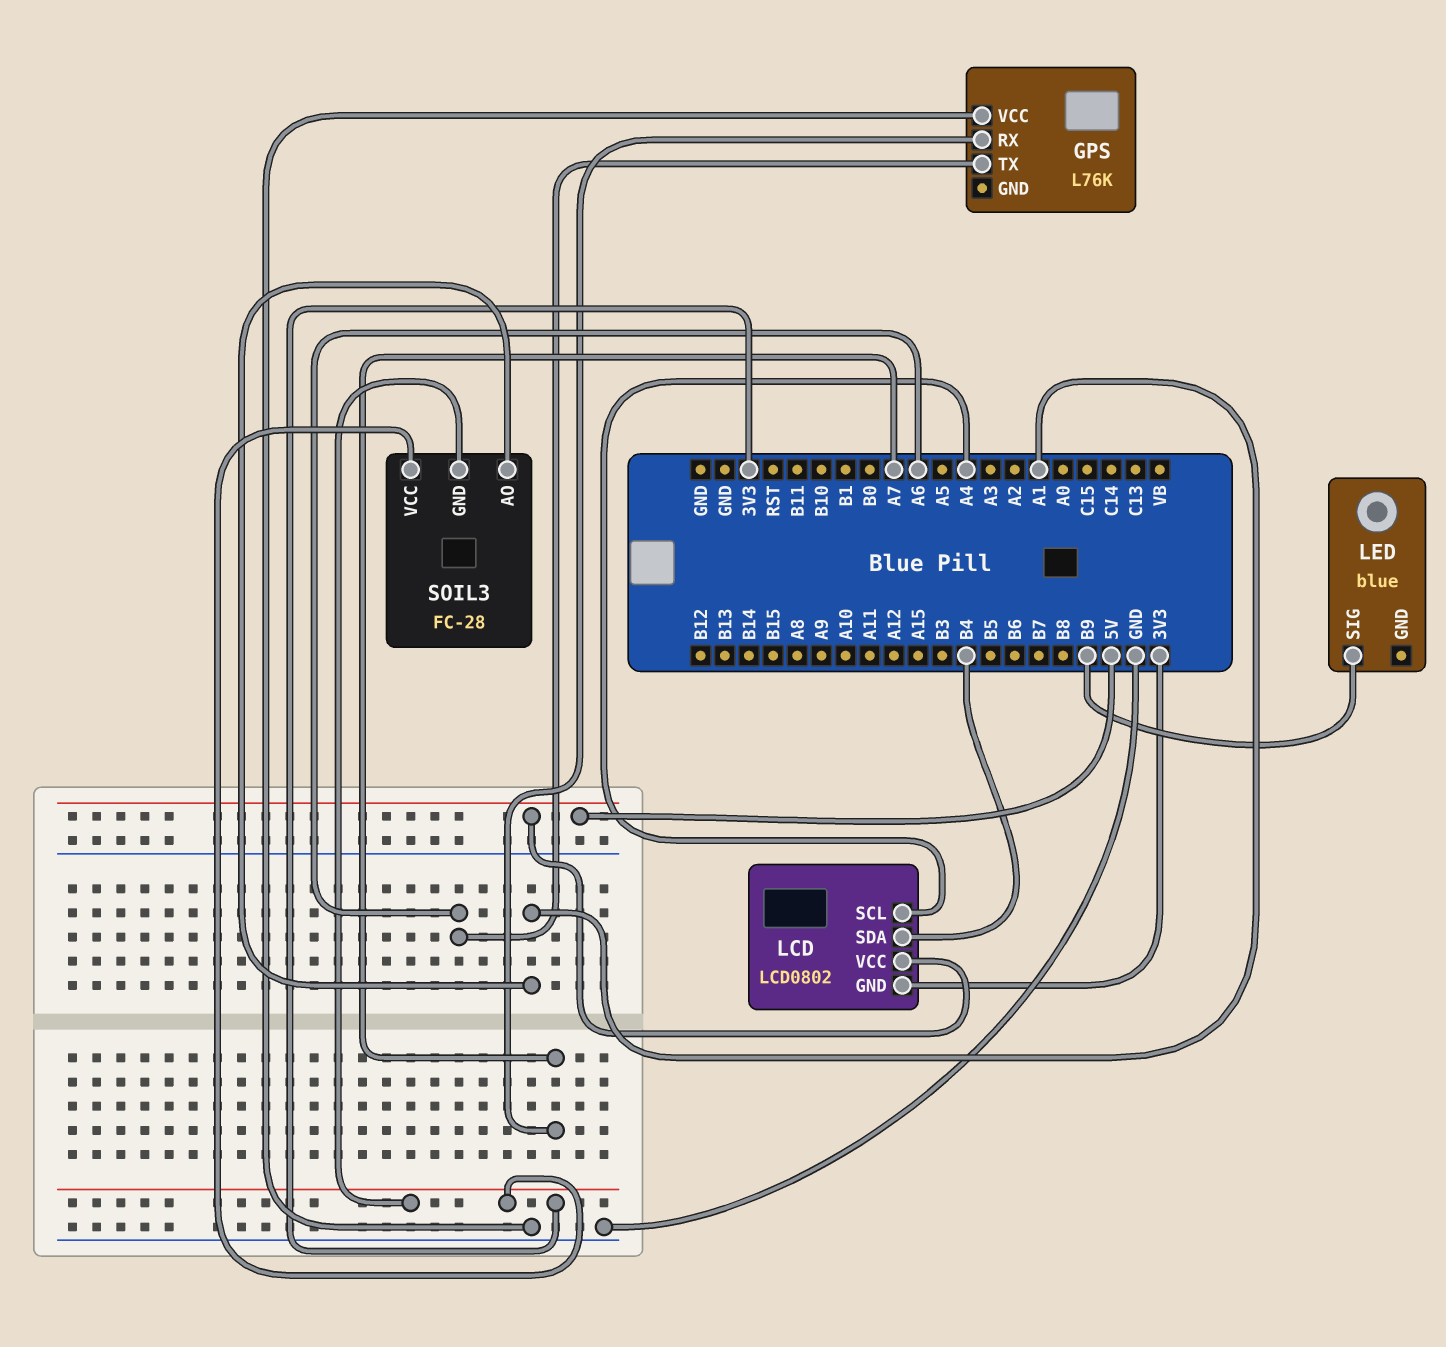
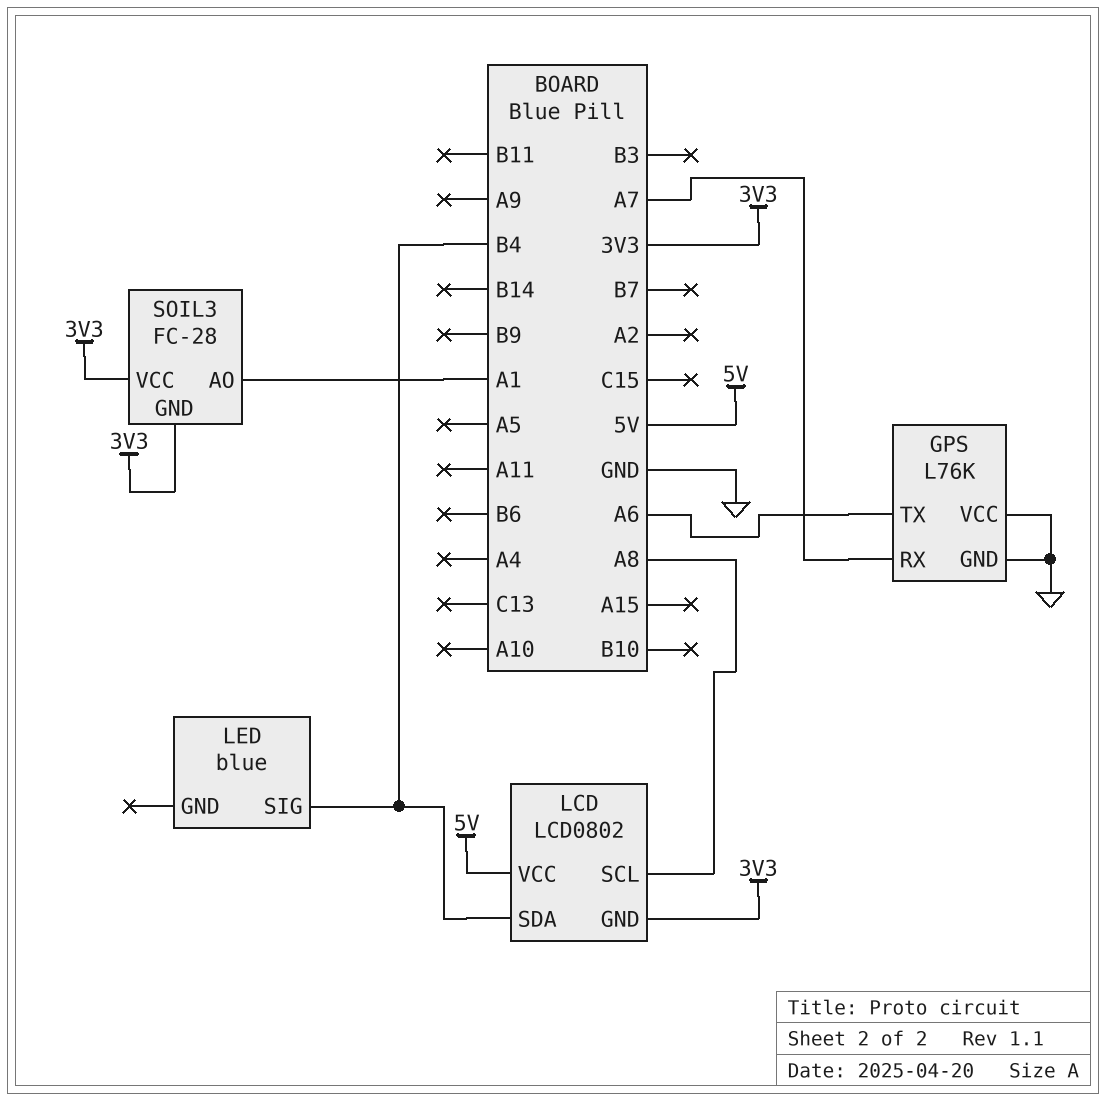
GPS pin GND: none -> GND
LCD pin SCL: A4 -> A8
LED pin SIG: B9 -> B4

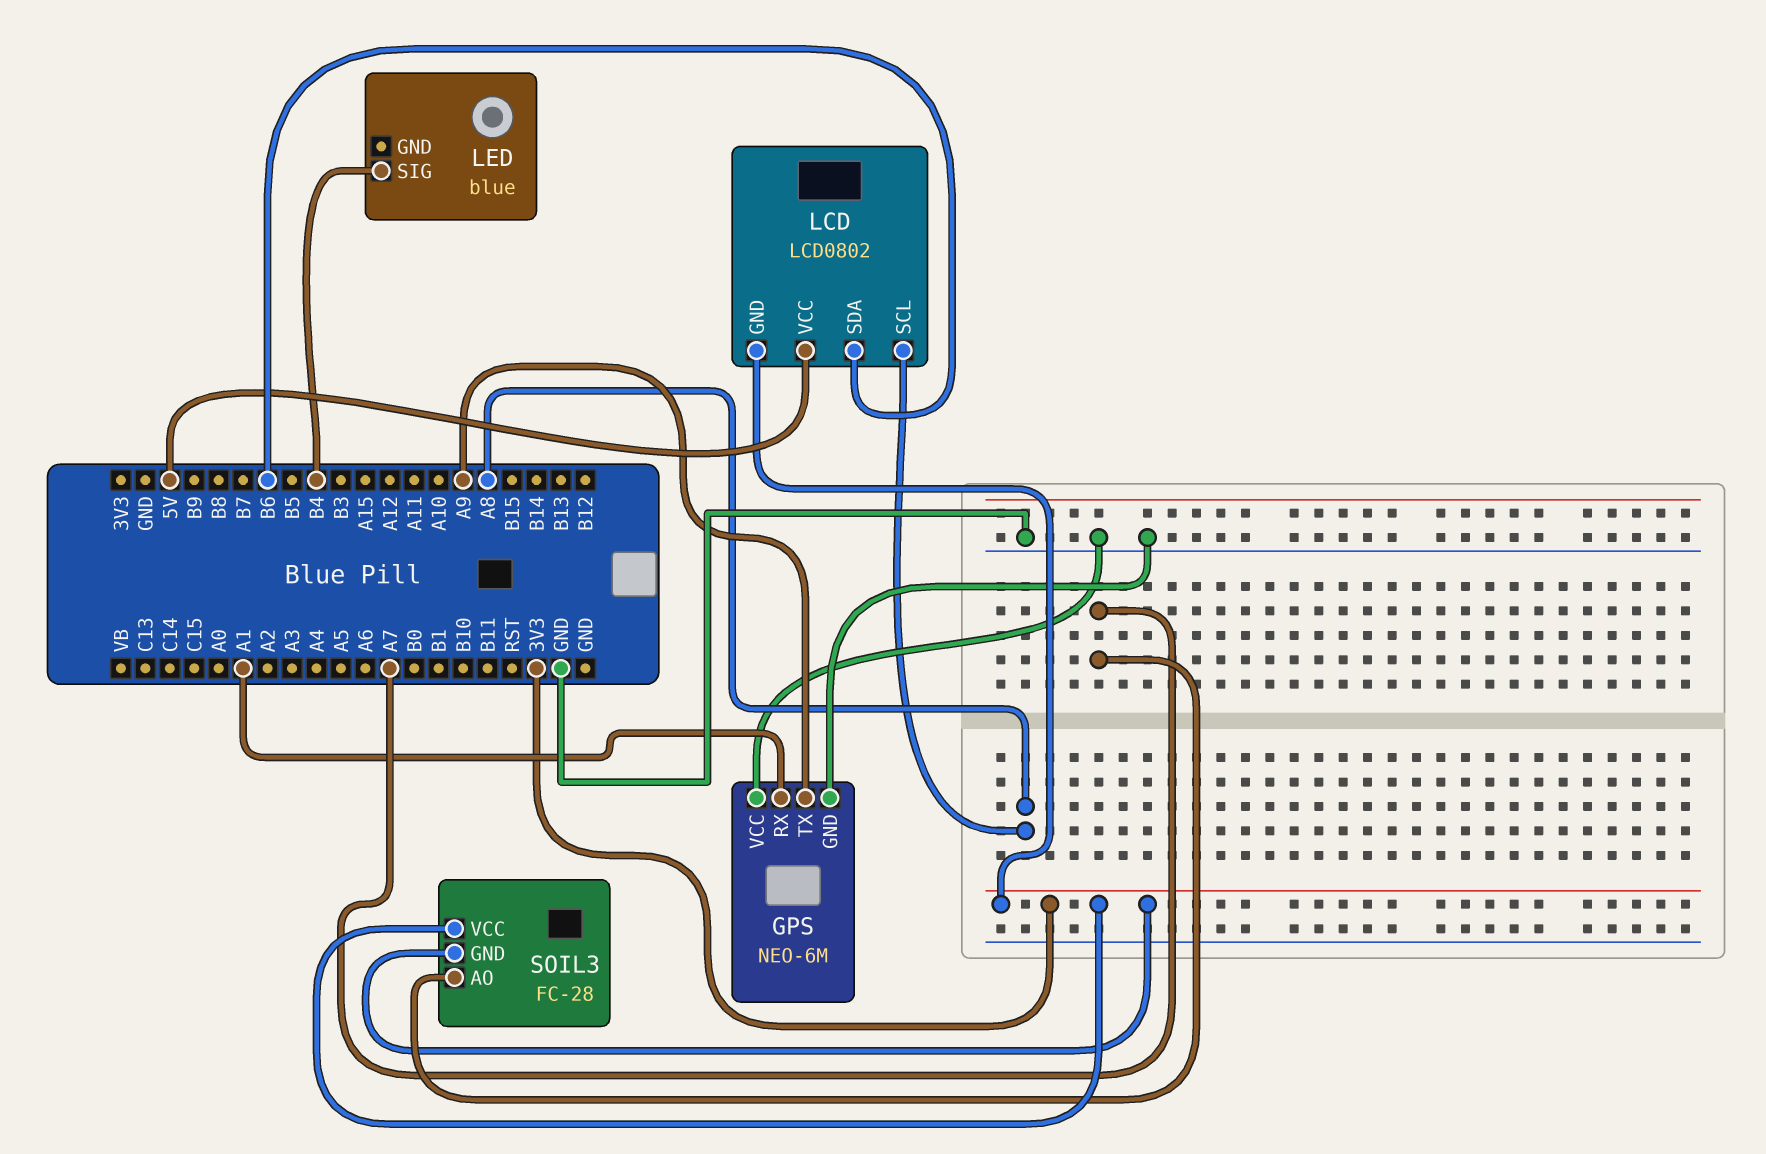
GPS: L76K -> NEO-6M
GPS pin RX: A7 -> A1
GPS pin TX: A6 -> A9
LCD pin SDA: B4 -> B6
SOIL3 pin AO: A1 -> A7

